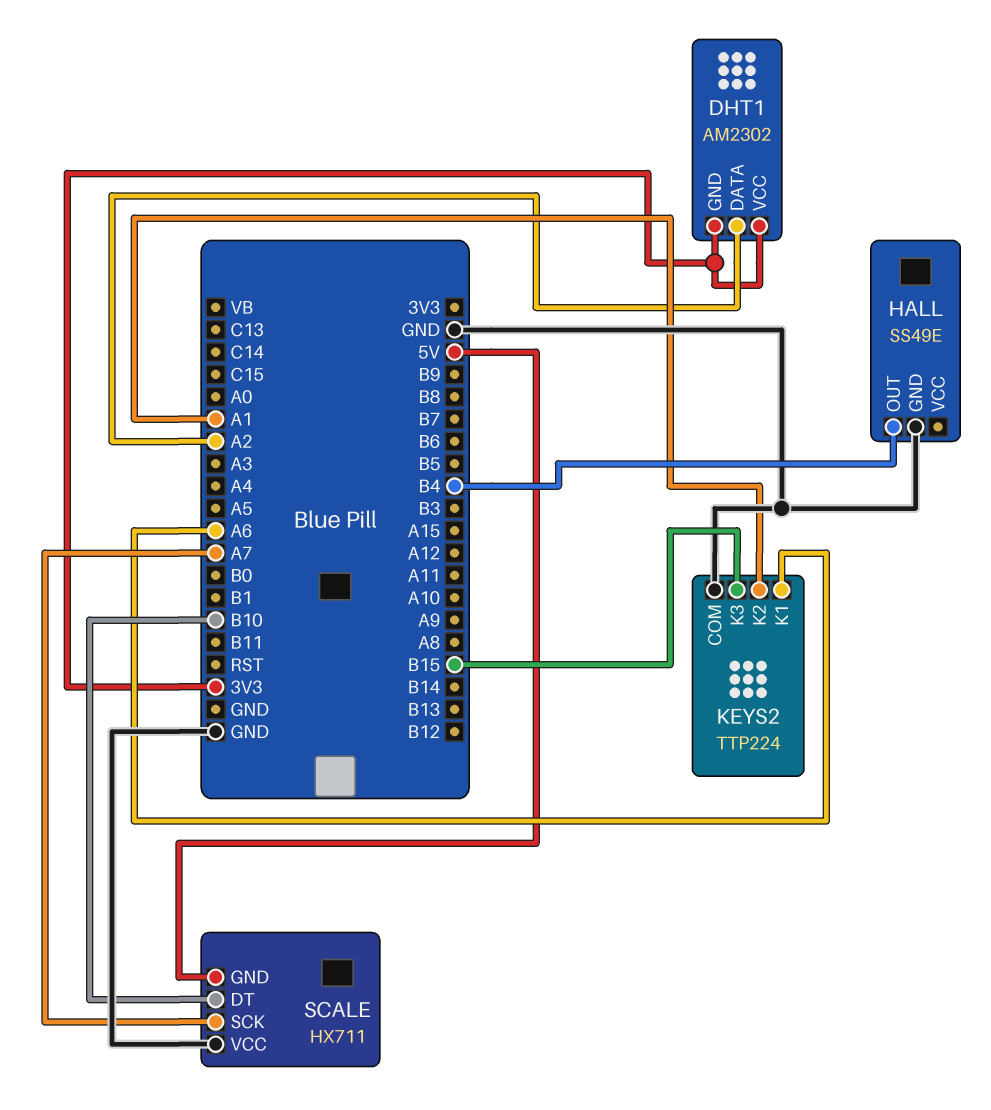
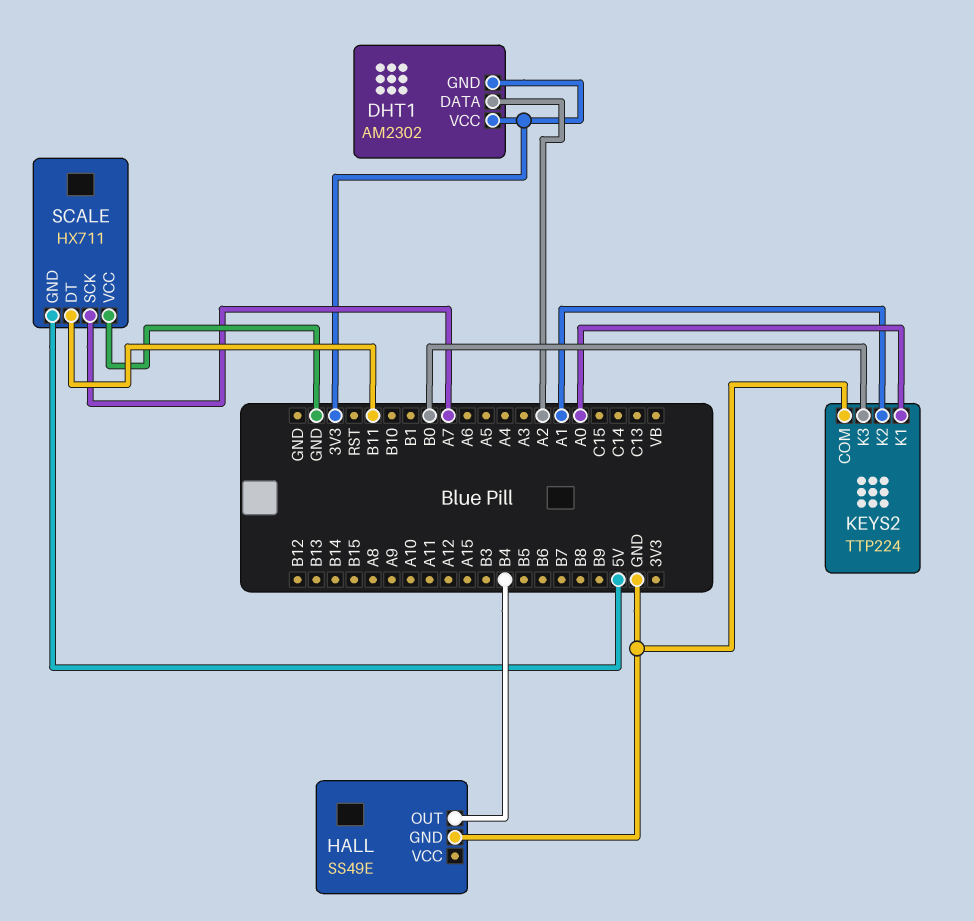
KEYS2 pin K1: A6 -> A0
KEYS2 pin K3: B15 -> B0
SCALE pin DT: B10 -> B11

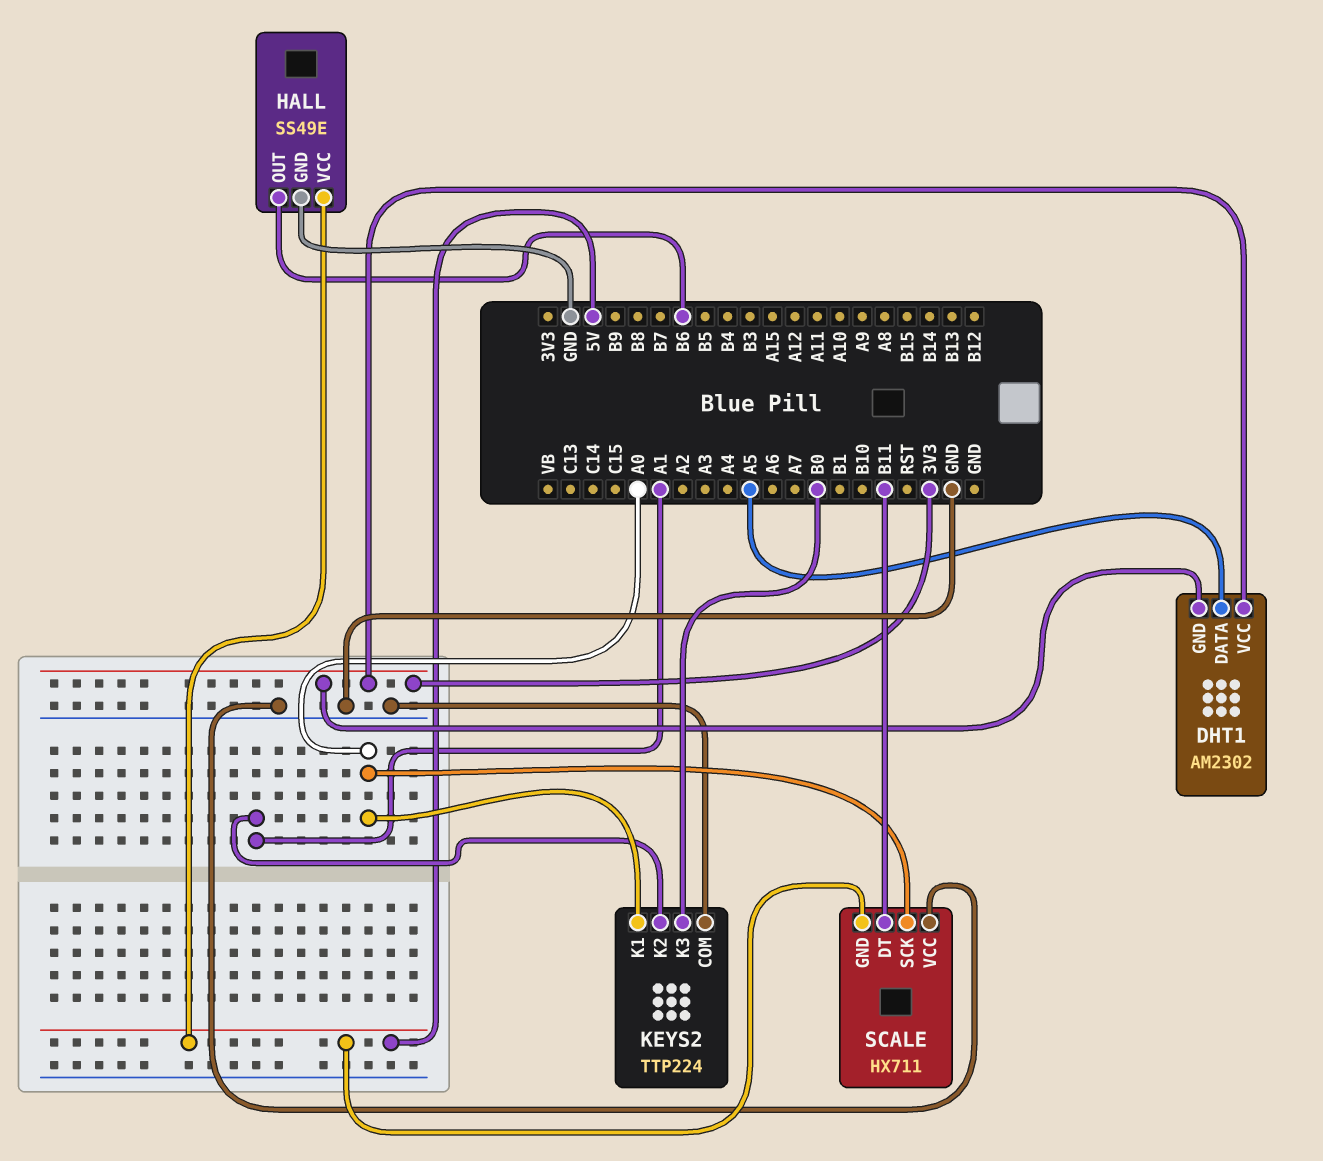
DHT1 pin DATA: A2 -> A5
HALL pin OUT: B4 -> B6
HALL pin VCC: none -> 5V
SCALE pin SCK: A7 -> A0

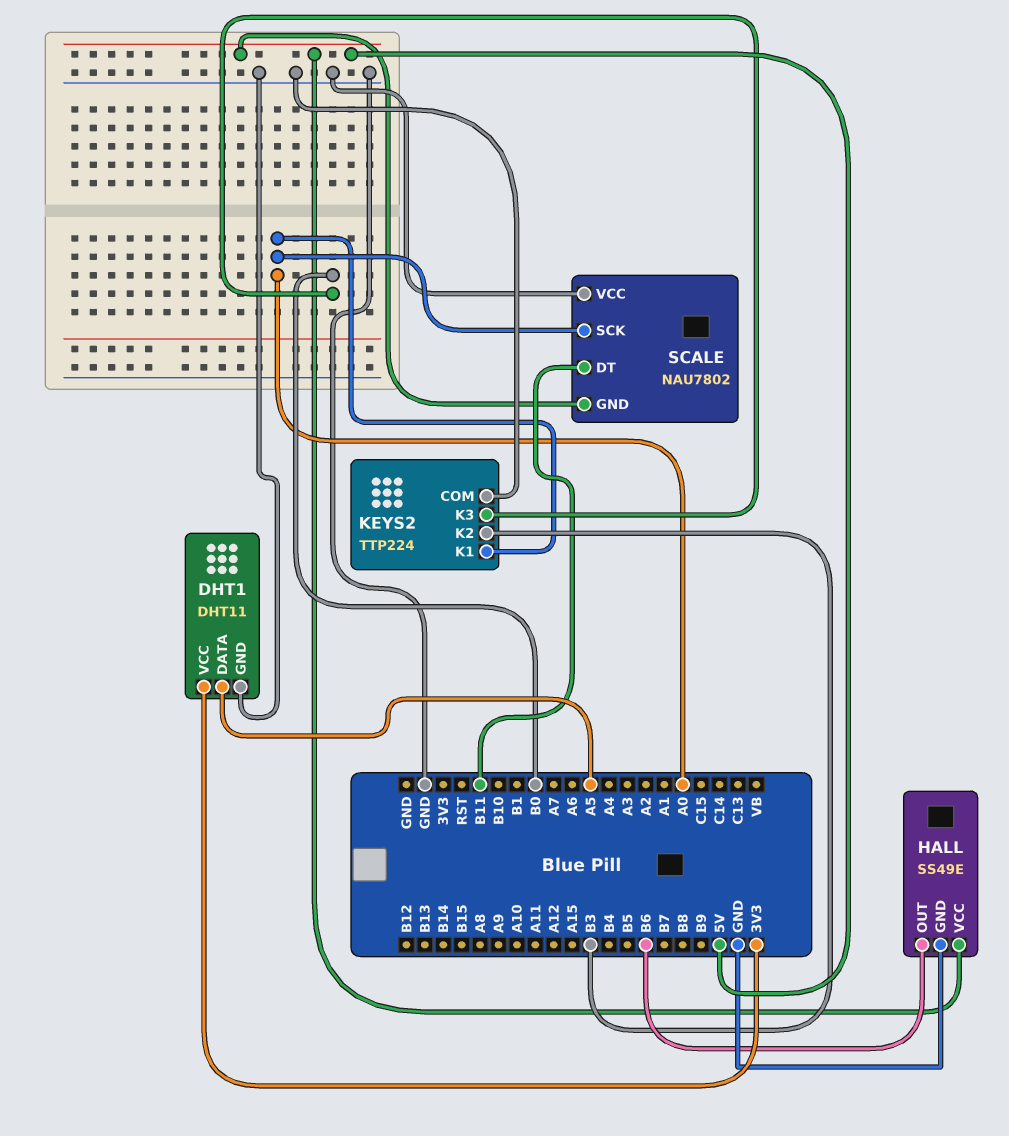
DHT1: AM2302 -> DHT11
DHT1 pin GND: 3V3 -> GND
KEYS2 pin K2: A1 -> B3
SCALE: HX711 -> NAU7802

